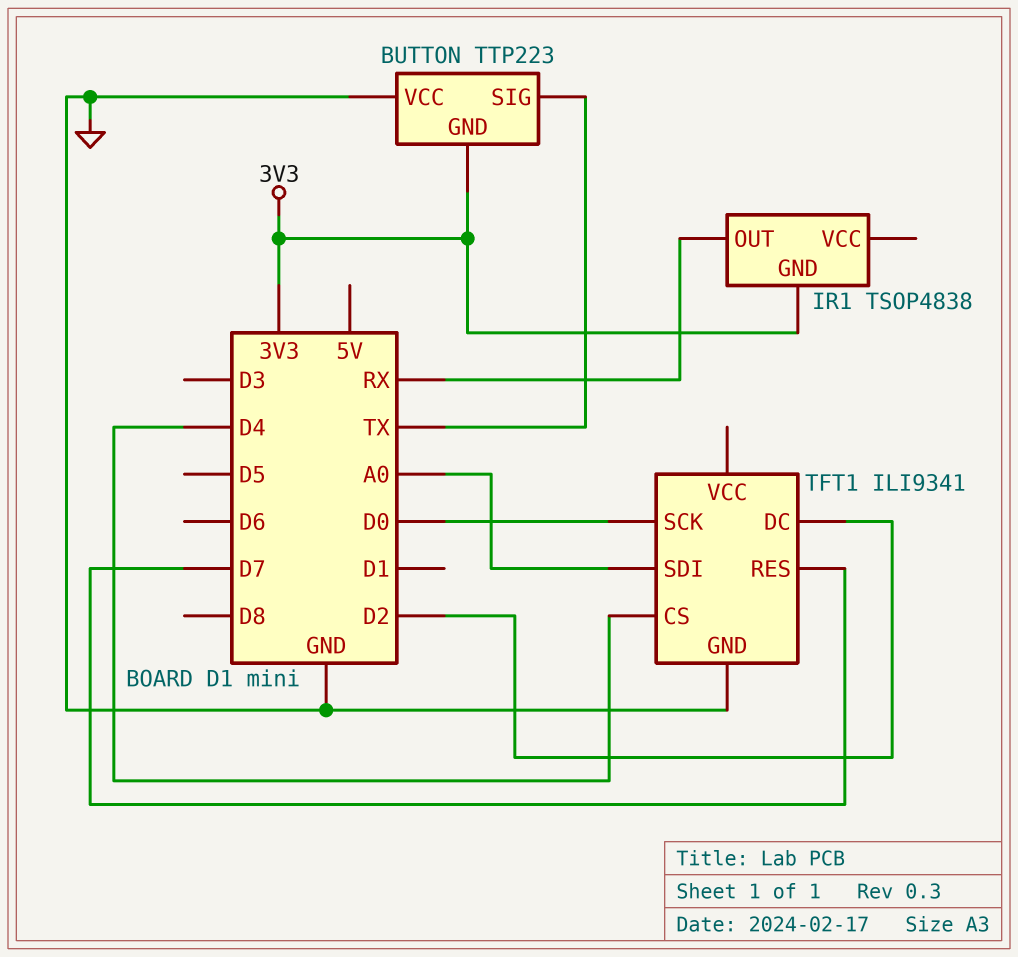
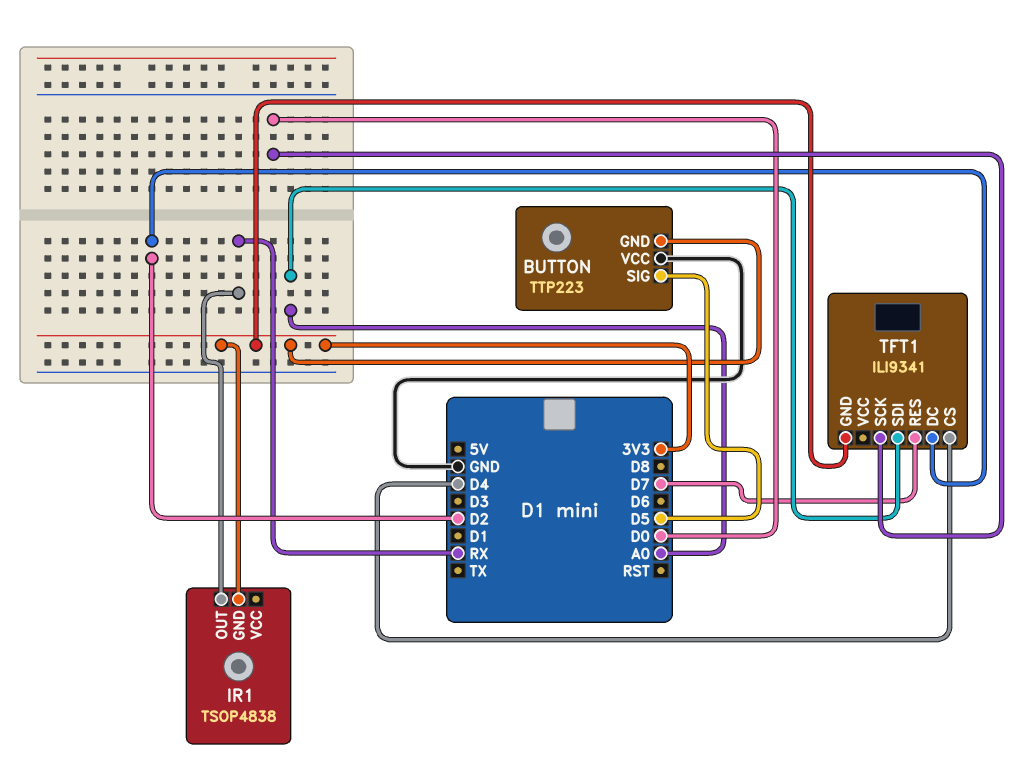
BUTTON pin SIG: TX -> D5
TFT1 pin GND: GND -> 3V3

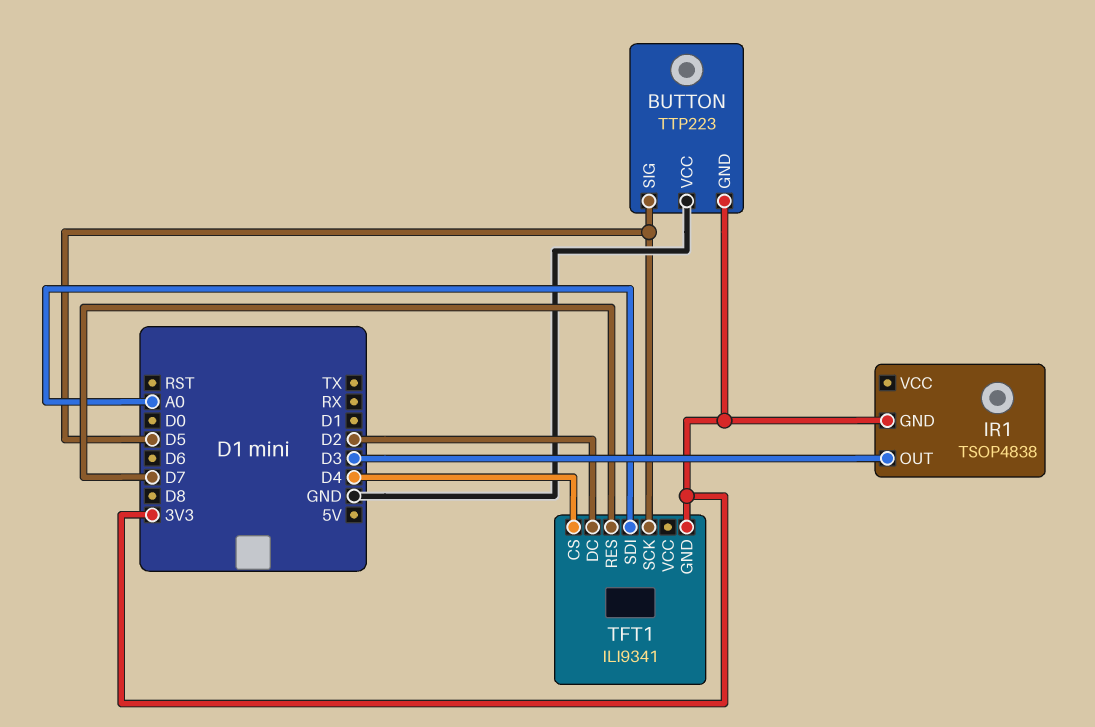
IR1 pin OUT: RX -> D3
TFT1 pin SCK: D0 -> D5

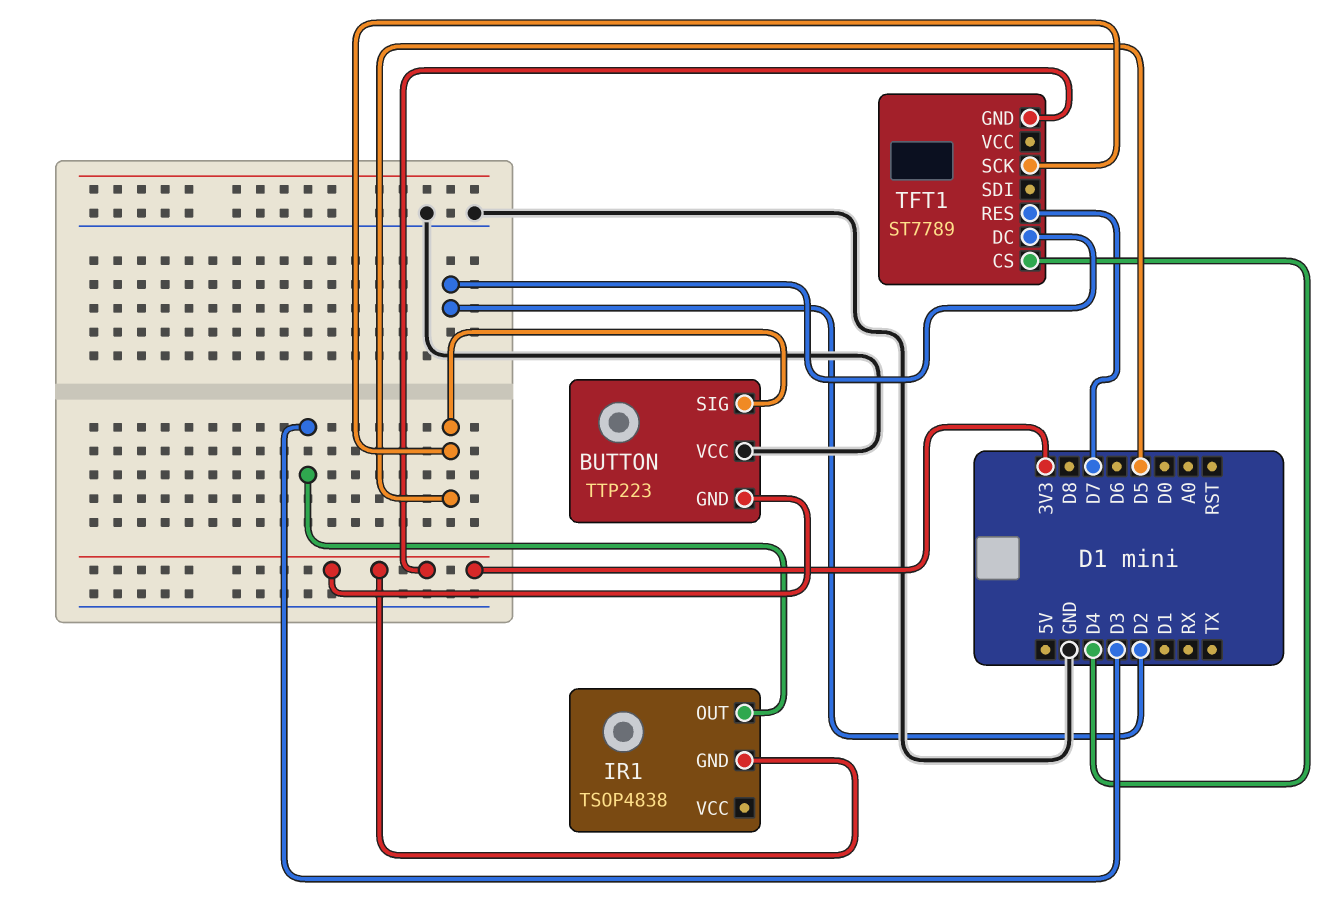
TFT1: ILI9341 -> ST7789
TFT1 pin SDI: A0 -> none

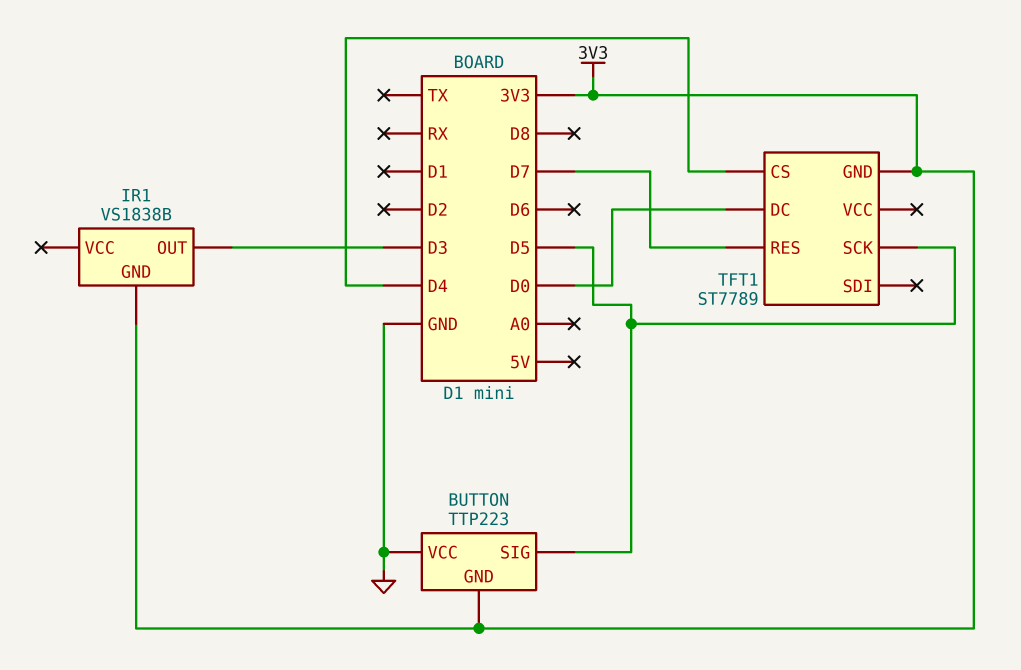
IR1: TSOP4838 -> VS1838B
TFT1 pin DC: D2 -> D0

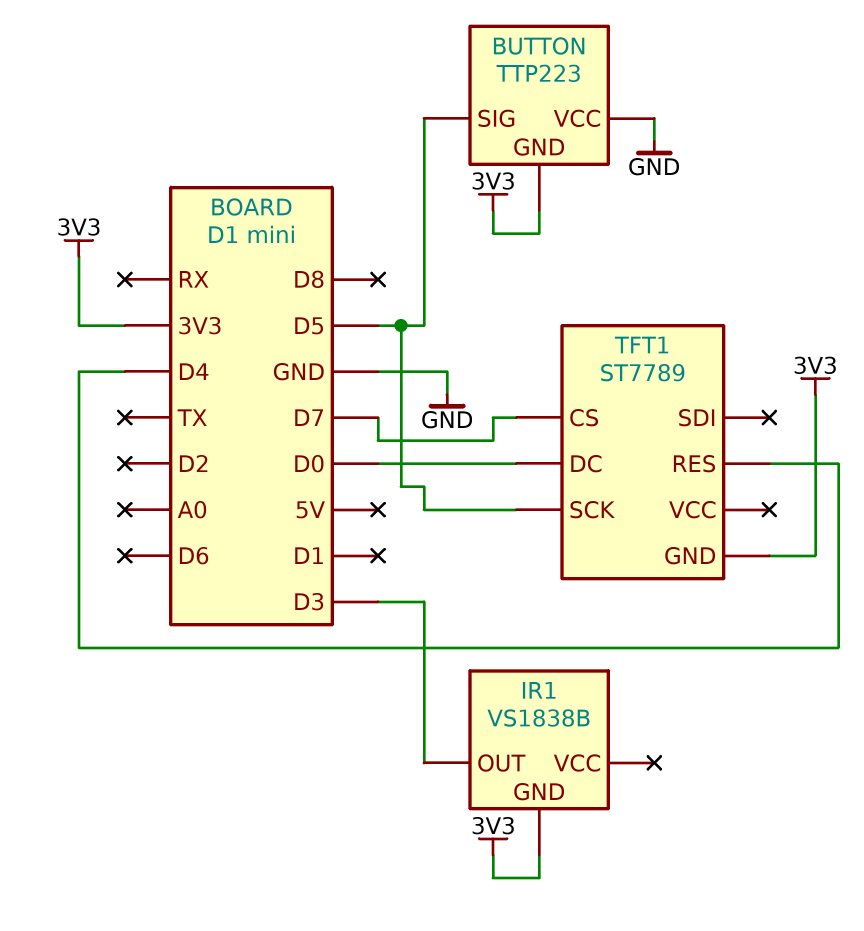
TFT1 pin CS: D4 -> D7
TFT1 pin RES: D7 -> D4

